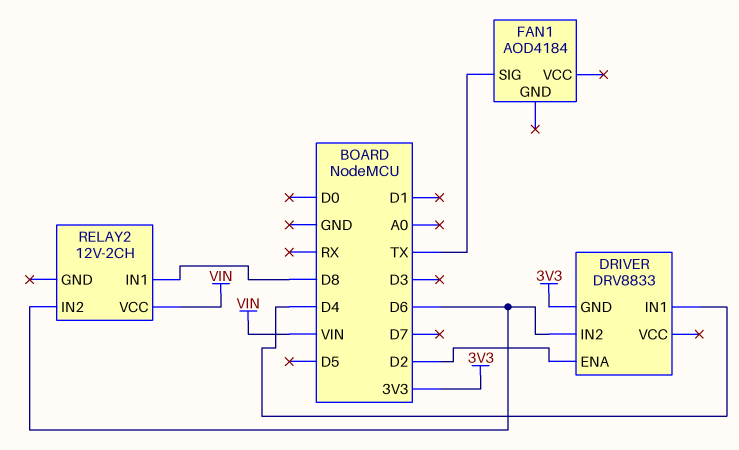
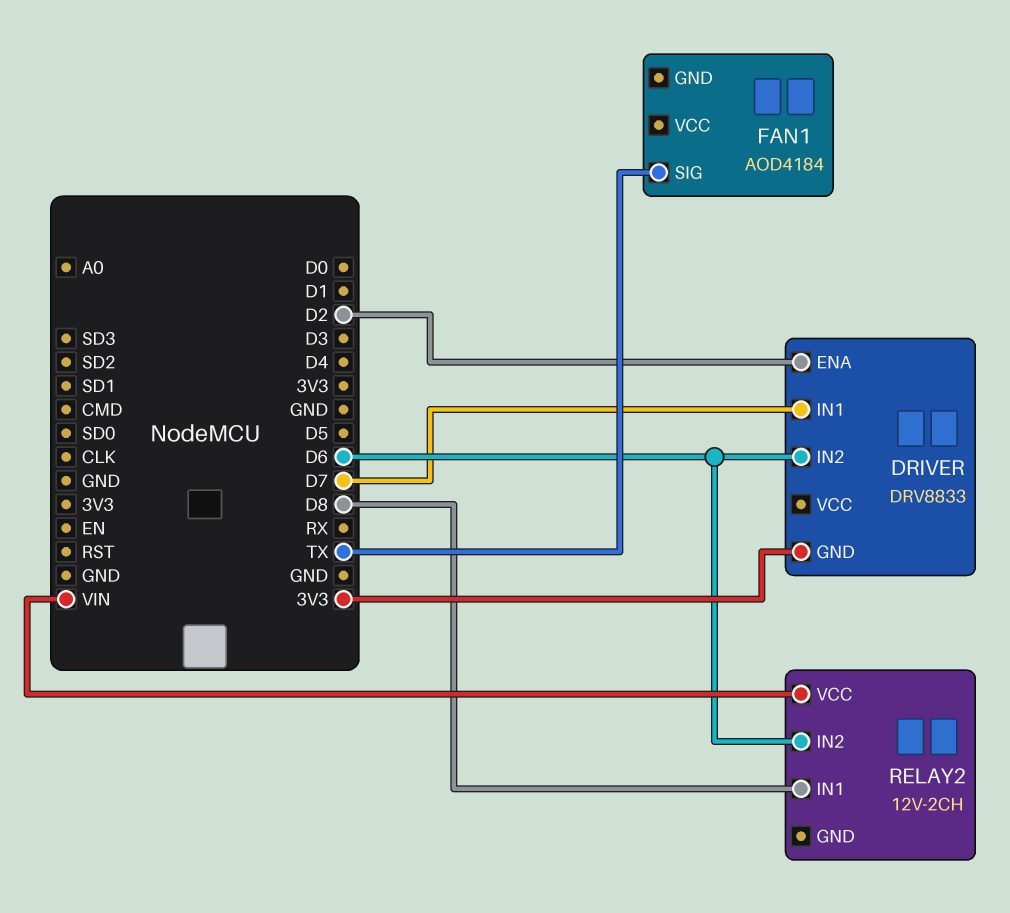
DRIVER pin IN1: D4 -> D7

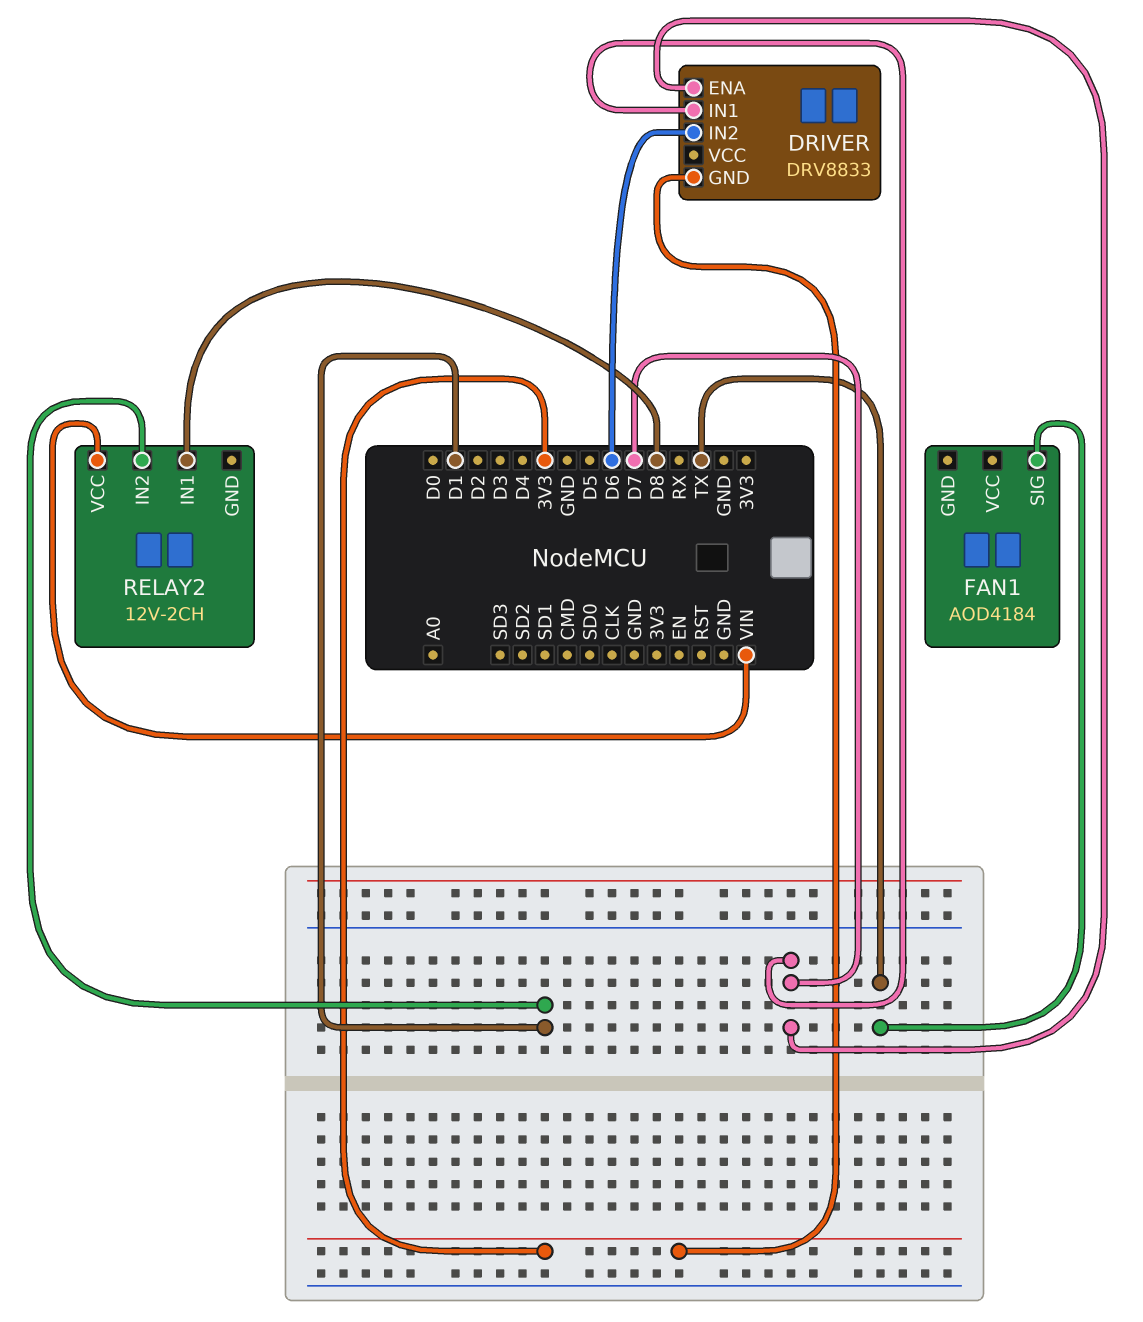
DRIVER pin ENA: D2 -> D7
RELAY2 pin IN2: D6 -> D1

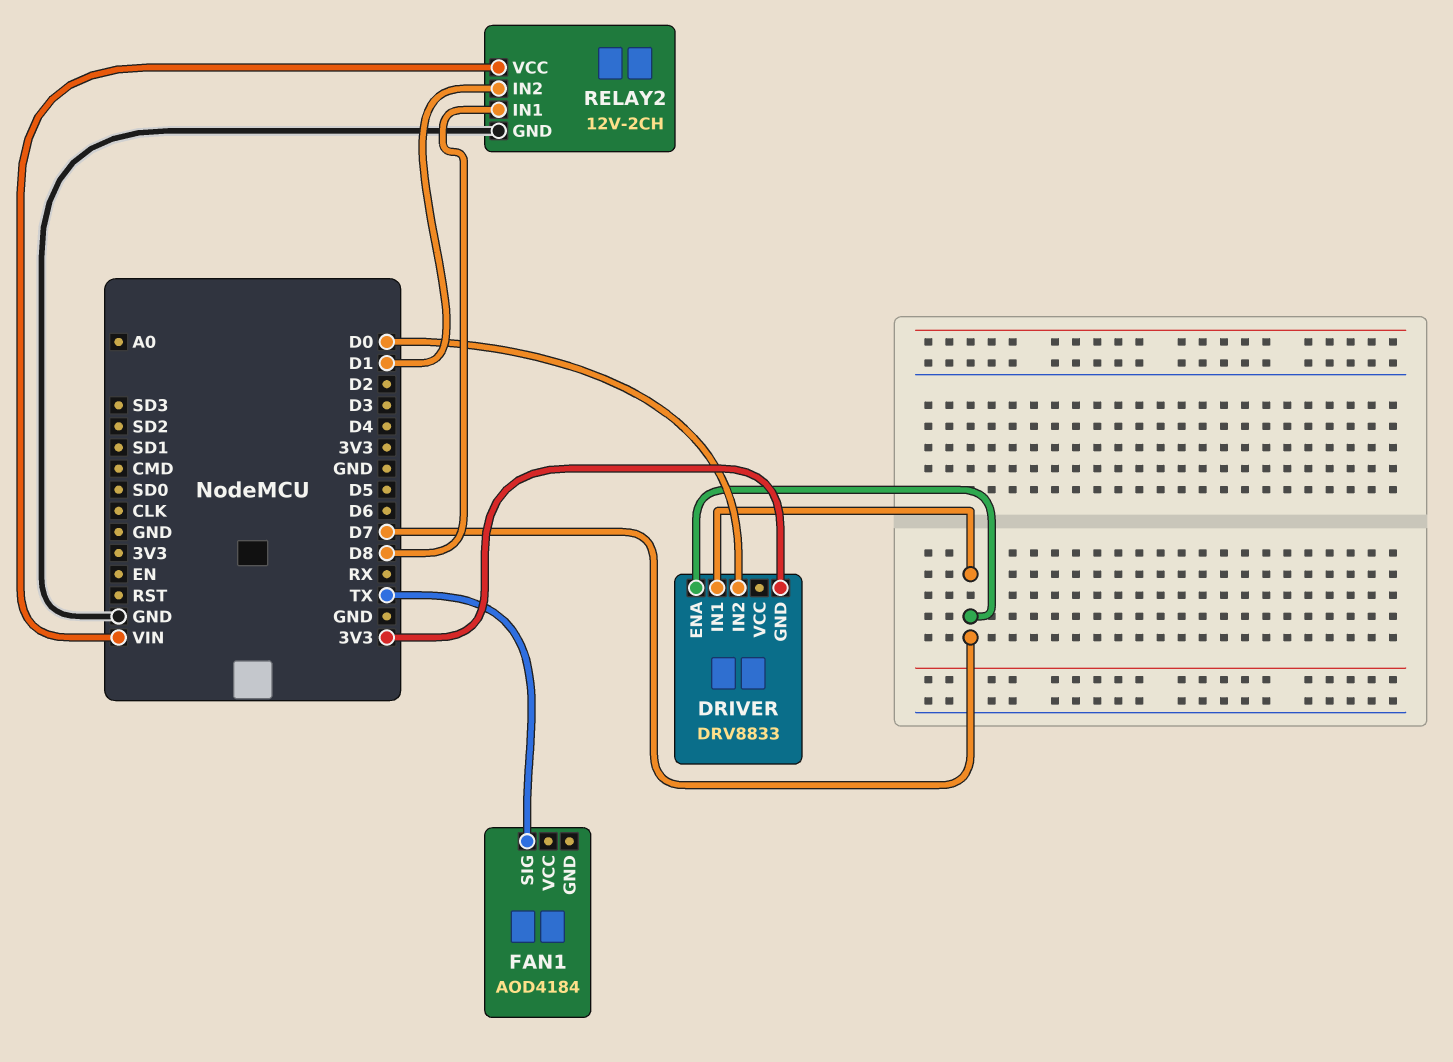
DRIVER pin IN2: D6 -> D0
RELAY2 pin GND: none -> GND

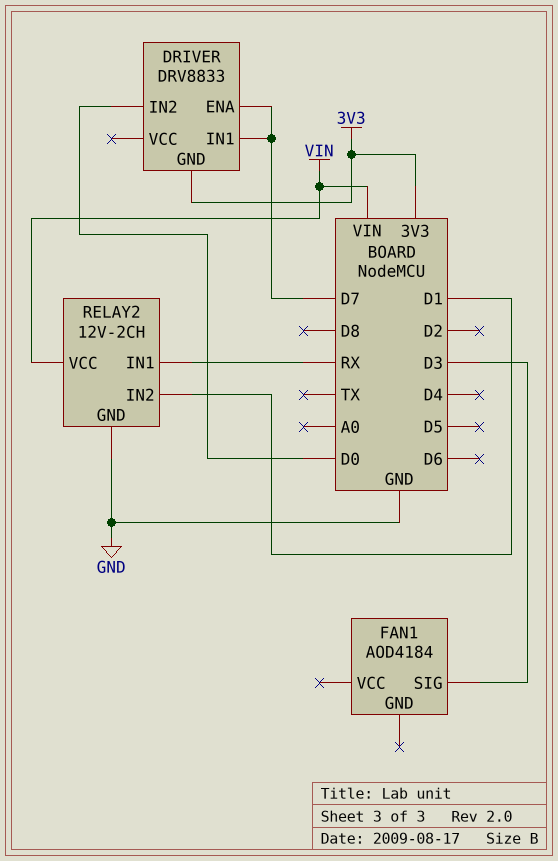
FAN1 pin SIG: TX -> D3
RELAY2 pin IN1: D8 -> RX

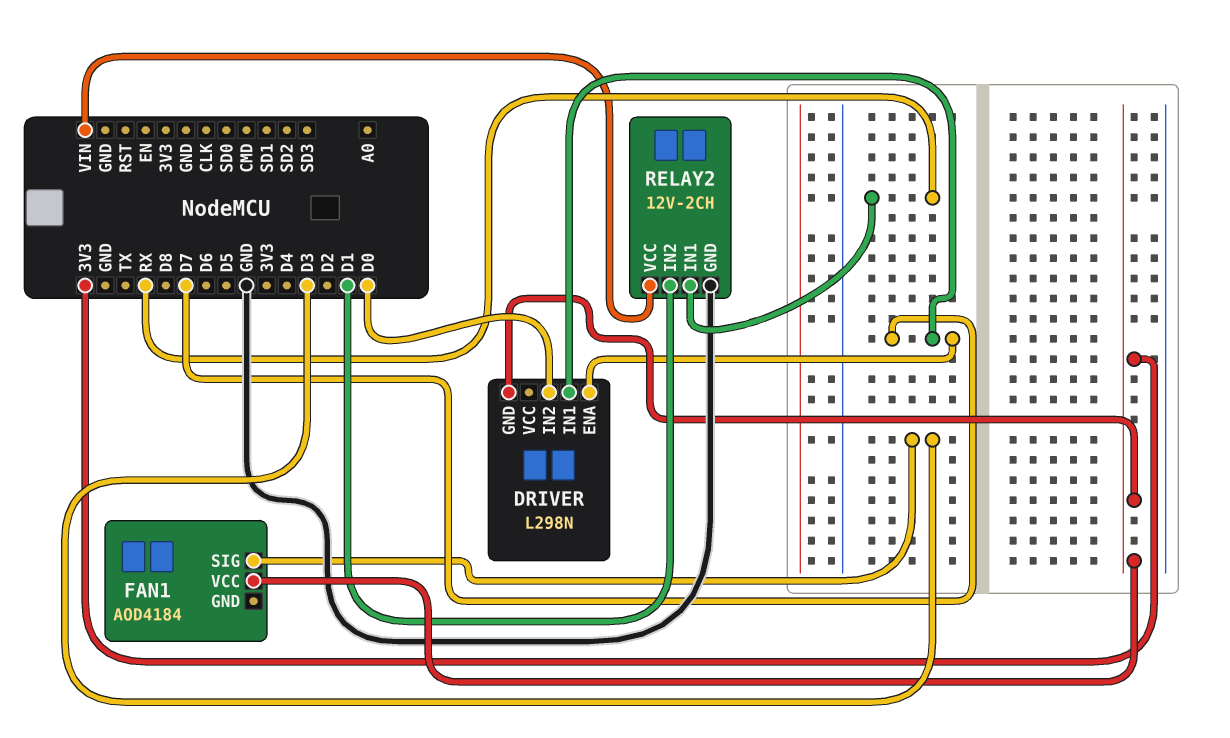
DRIVER: DRV8833 -> L298N
FAN1 pin VCC: none -> 3V3

